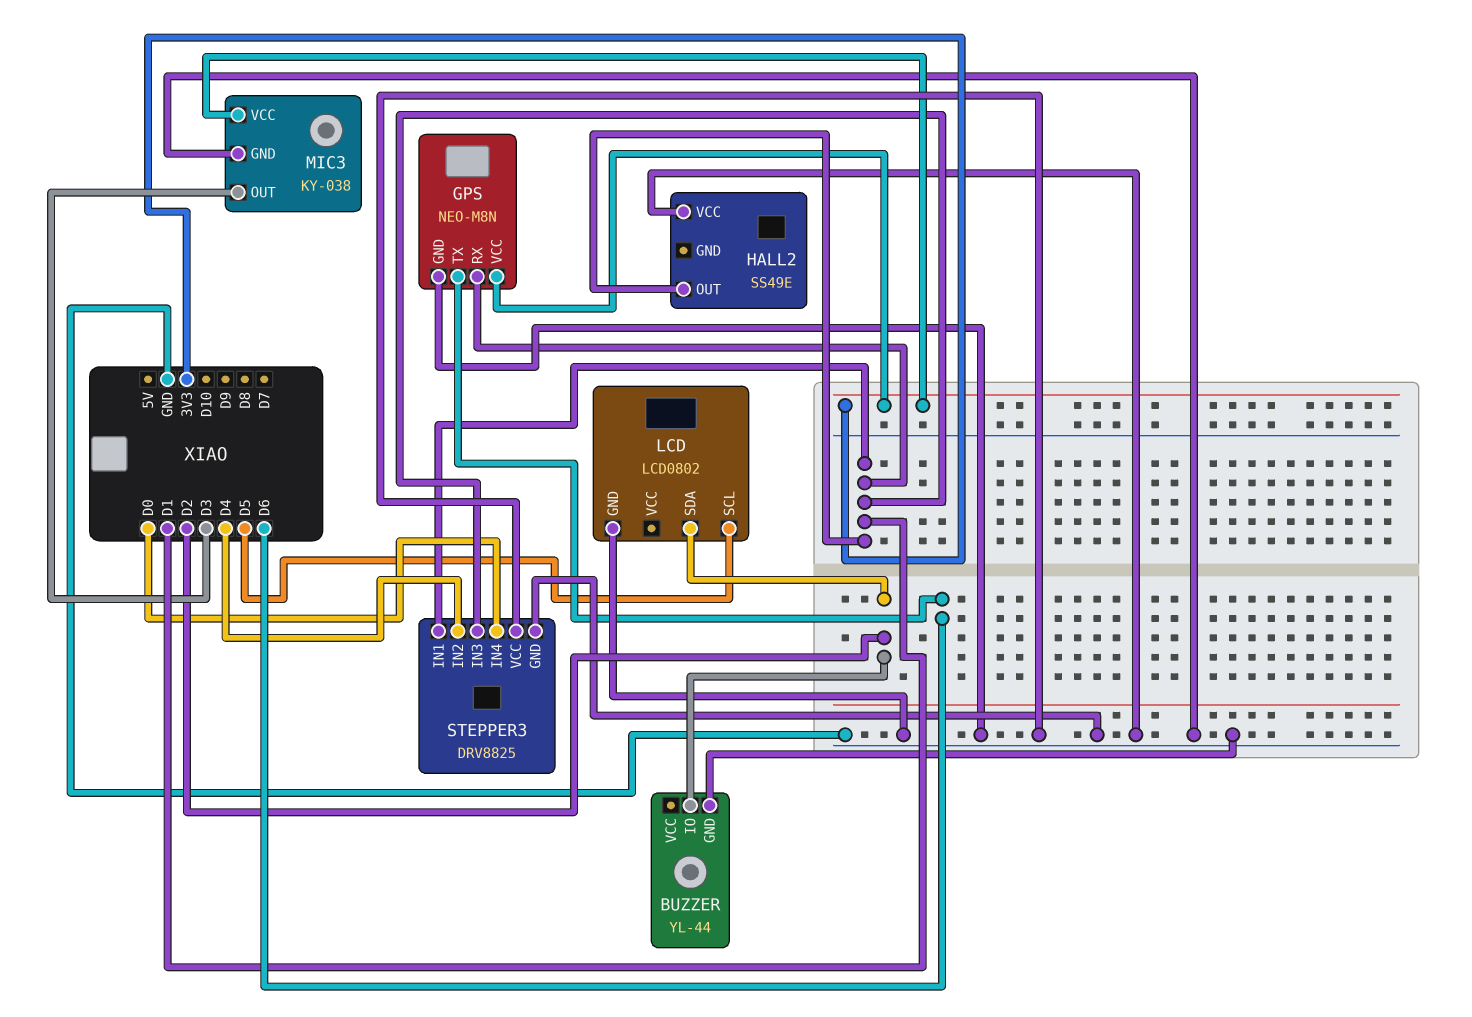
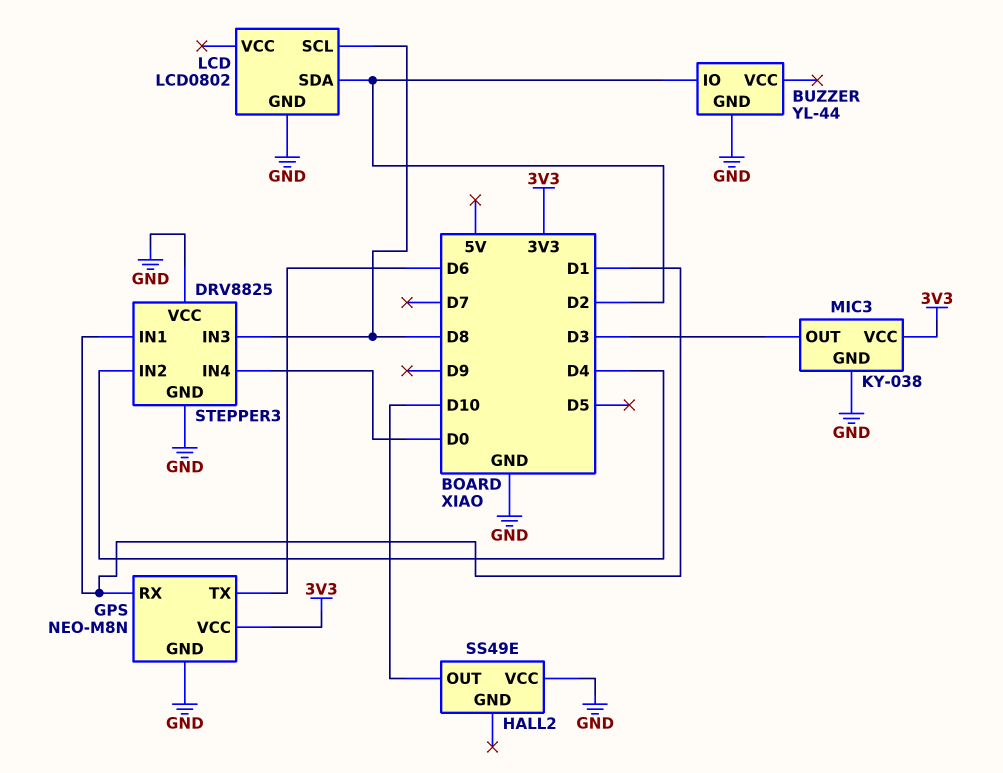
HALL2 pin OUT: D1 -> D10
LCD pin SCL: D5 -> D8
STEPPER3 pin IN3: D1 -> D8

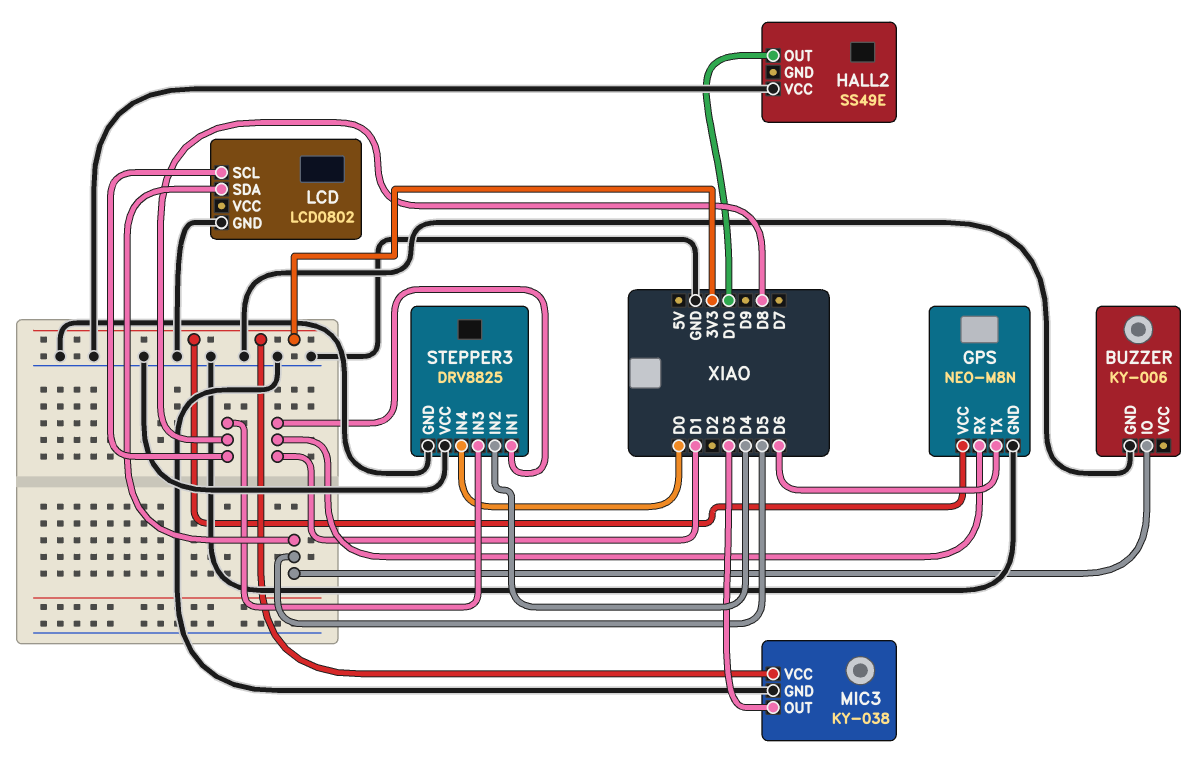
BUZZER: YL-44 -> KY-006
BUZZER pin IO: D2 -> D5
LCD pin SDA: D2 -> D5

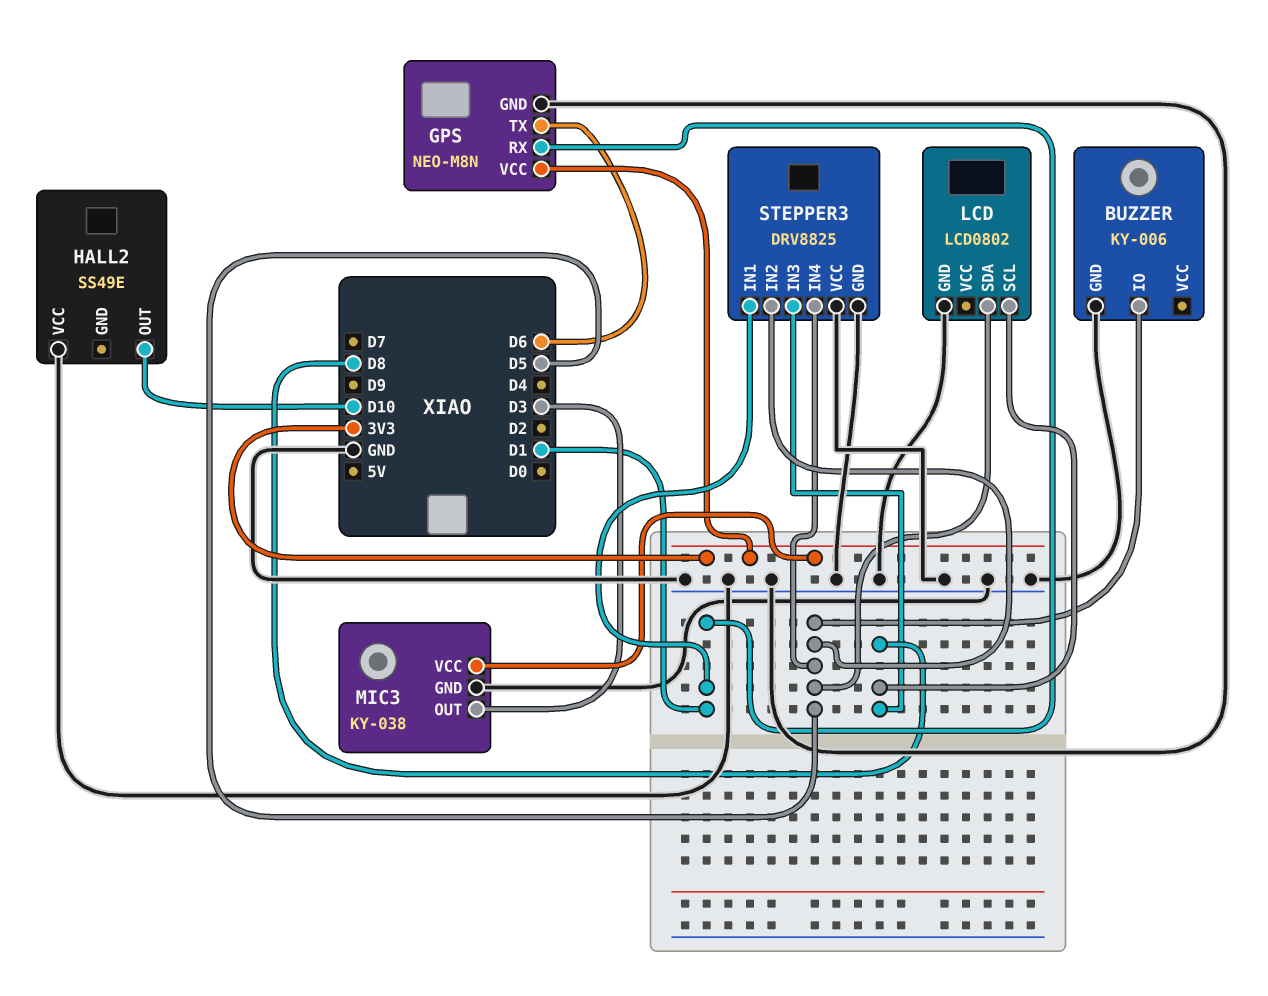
STEPPER3 pin IN2: D4 -> D5
STEPPER3 pin IN4: D0 -> D5

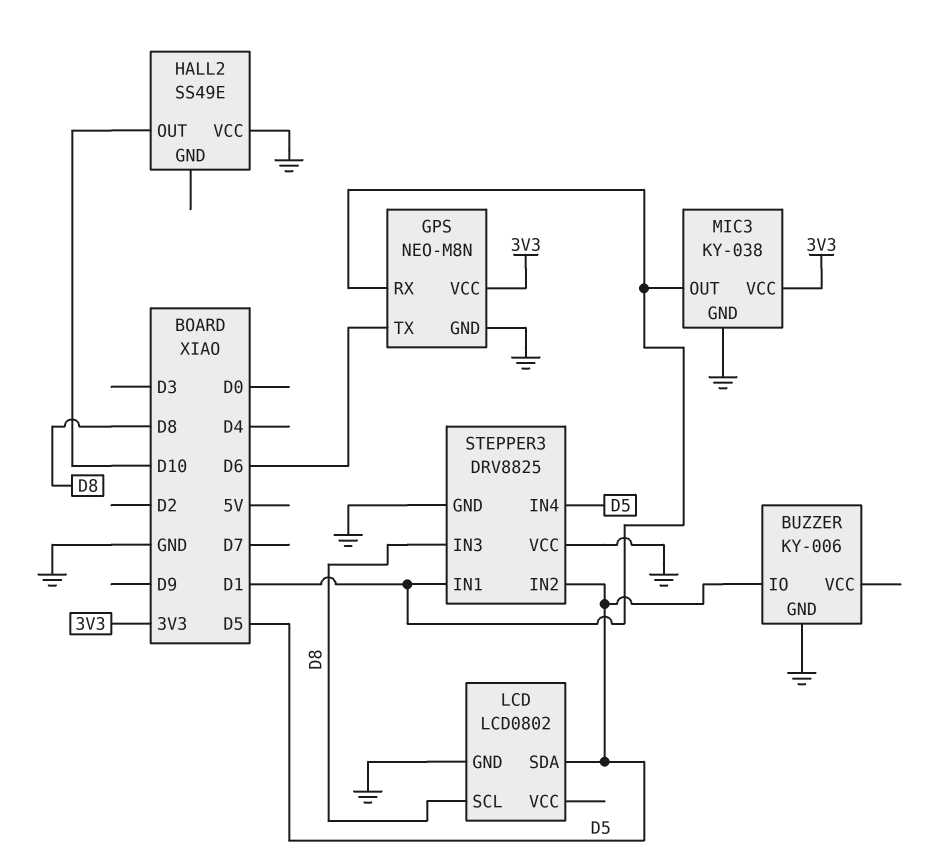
MIC3 pin OUT: D3 -> D1

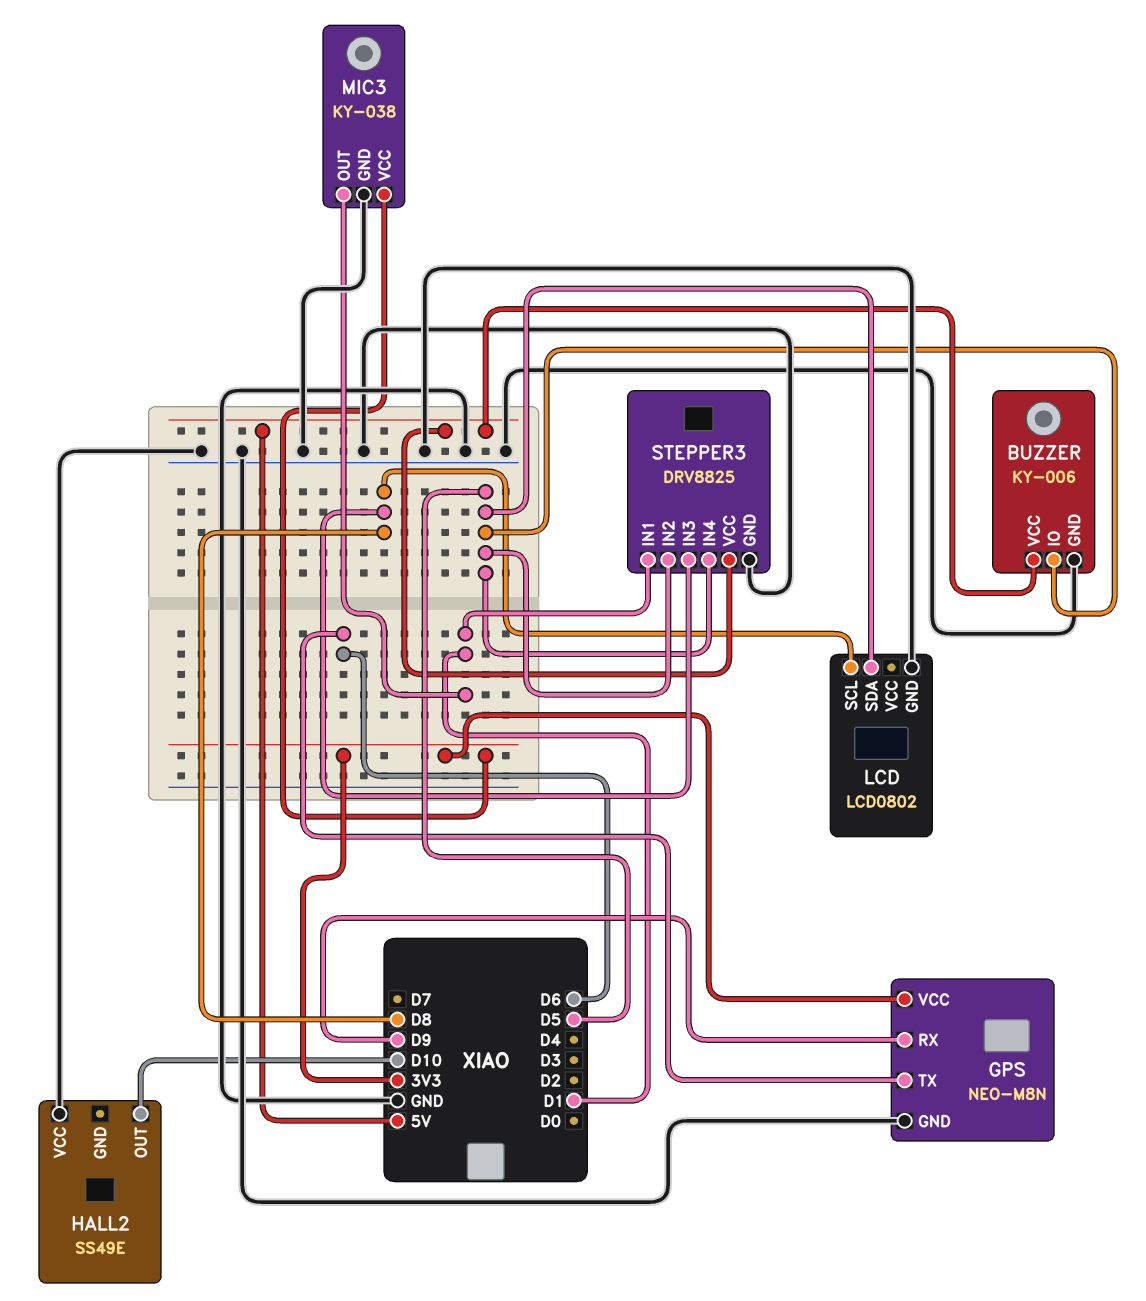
BUZZER pin VCC: none -> 5V
GPS pin RX: D1 -> D9
STEPPER3 pin VCC: GND -> 5V

